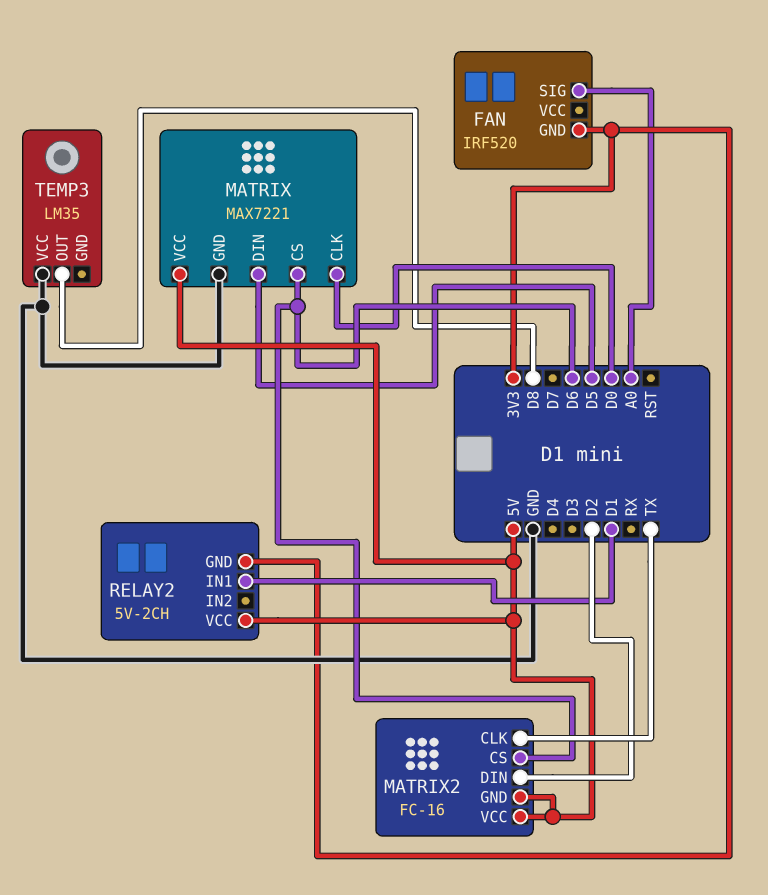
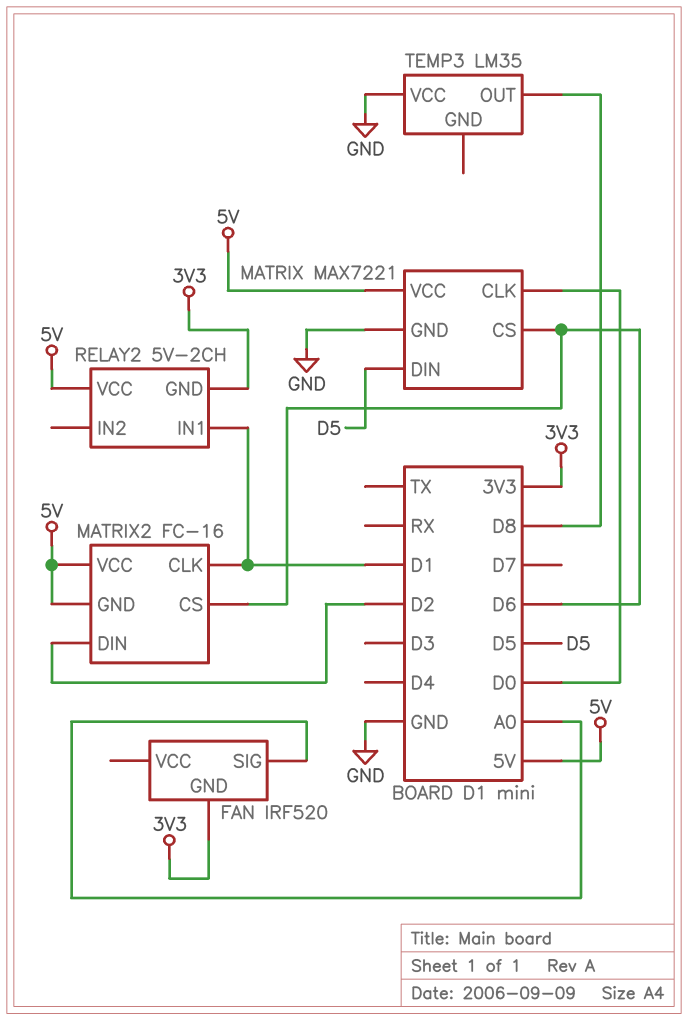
MATRIX2 pin CLK: TX -> D1

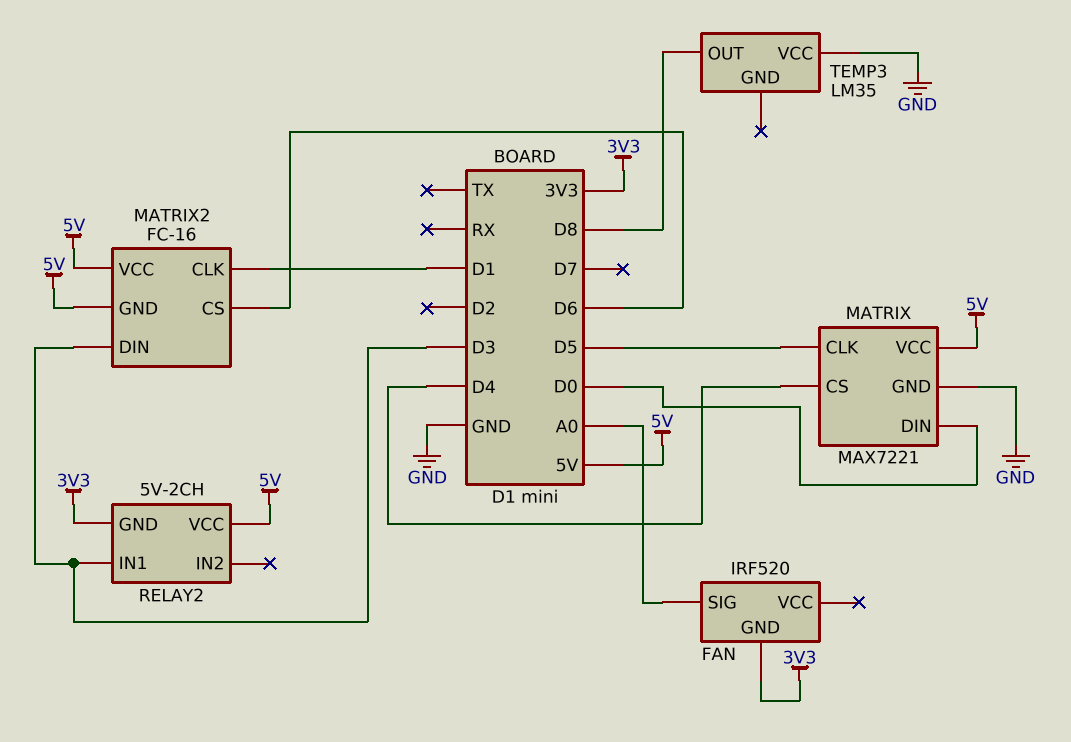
MATRIX pin CLK: D0 -> D5
MATRIX pin CS: D6 -> D4
MATRIX pin DIN: D5 -> D0
MATRIX2 pin DIN: D2 -> D3
RELAY2 pin IN1: D1 -> D3

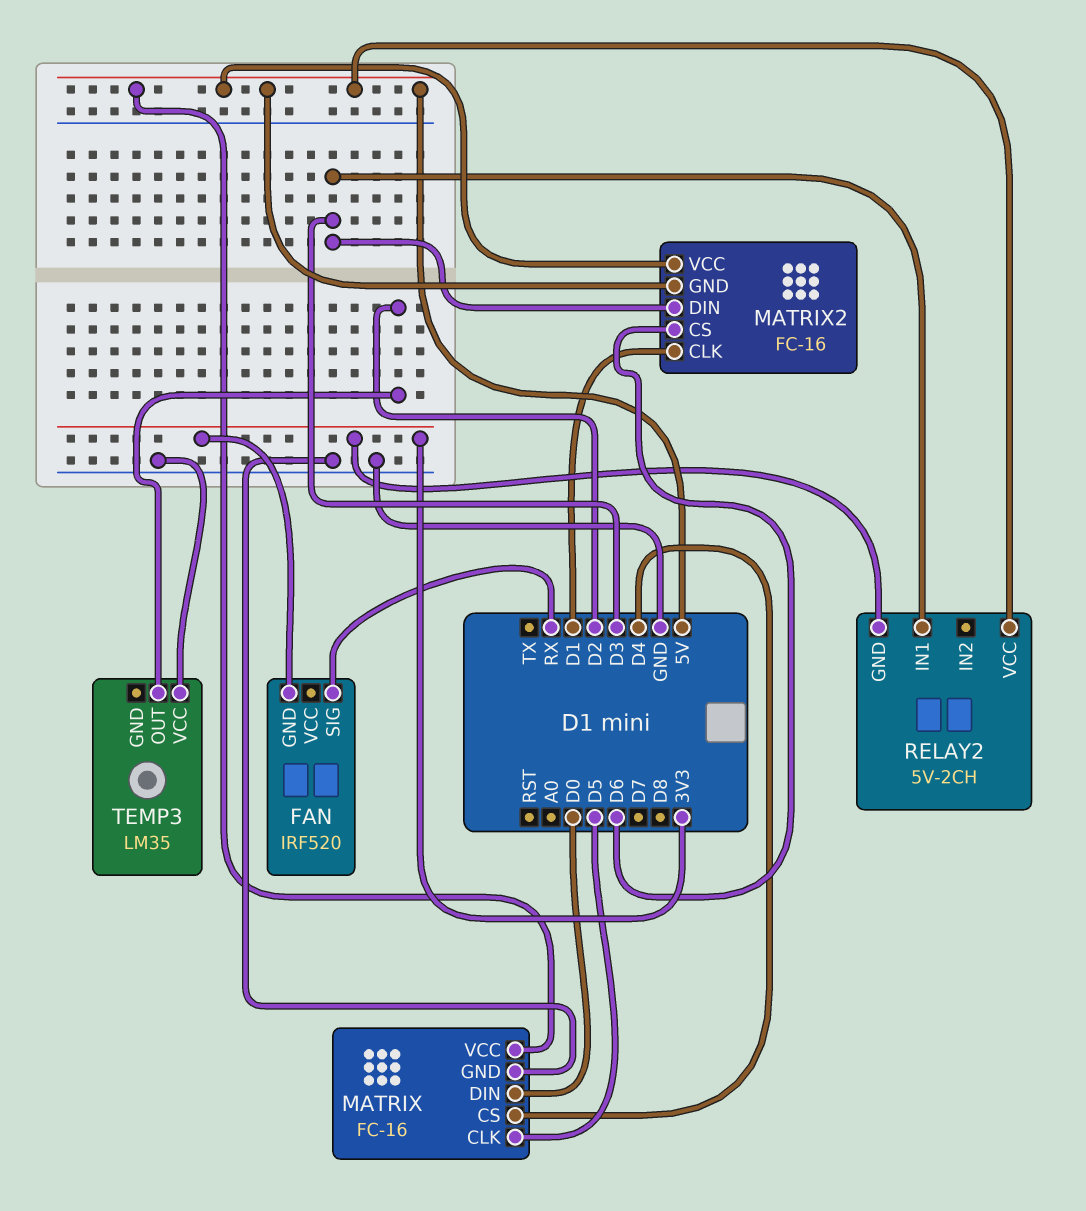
FAN pin SIG: A0 -> RX
MATRIX: MAX7221 -> FC-16
TEMP3 pin OUT: D8 -> D2

